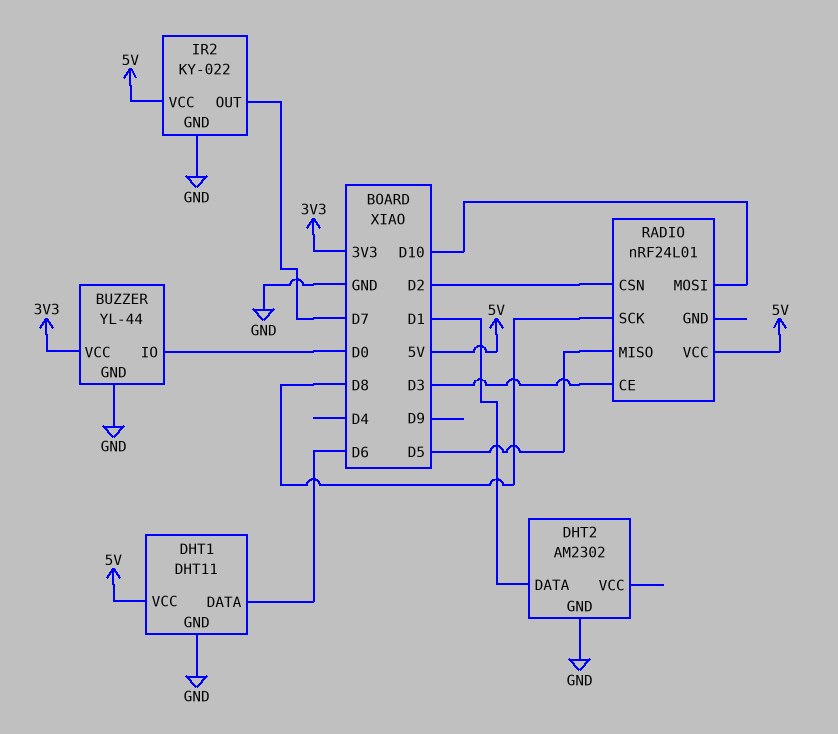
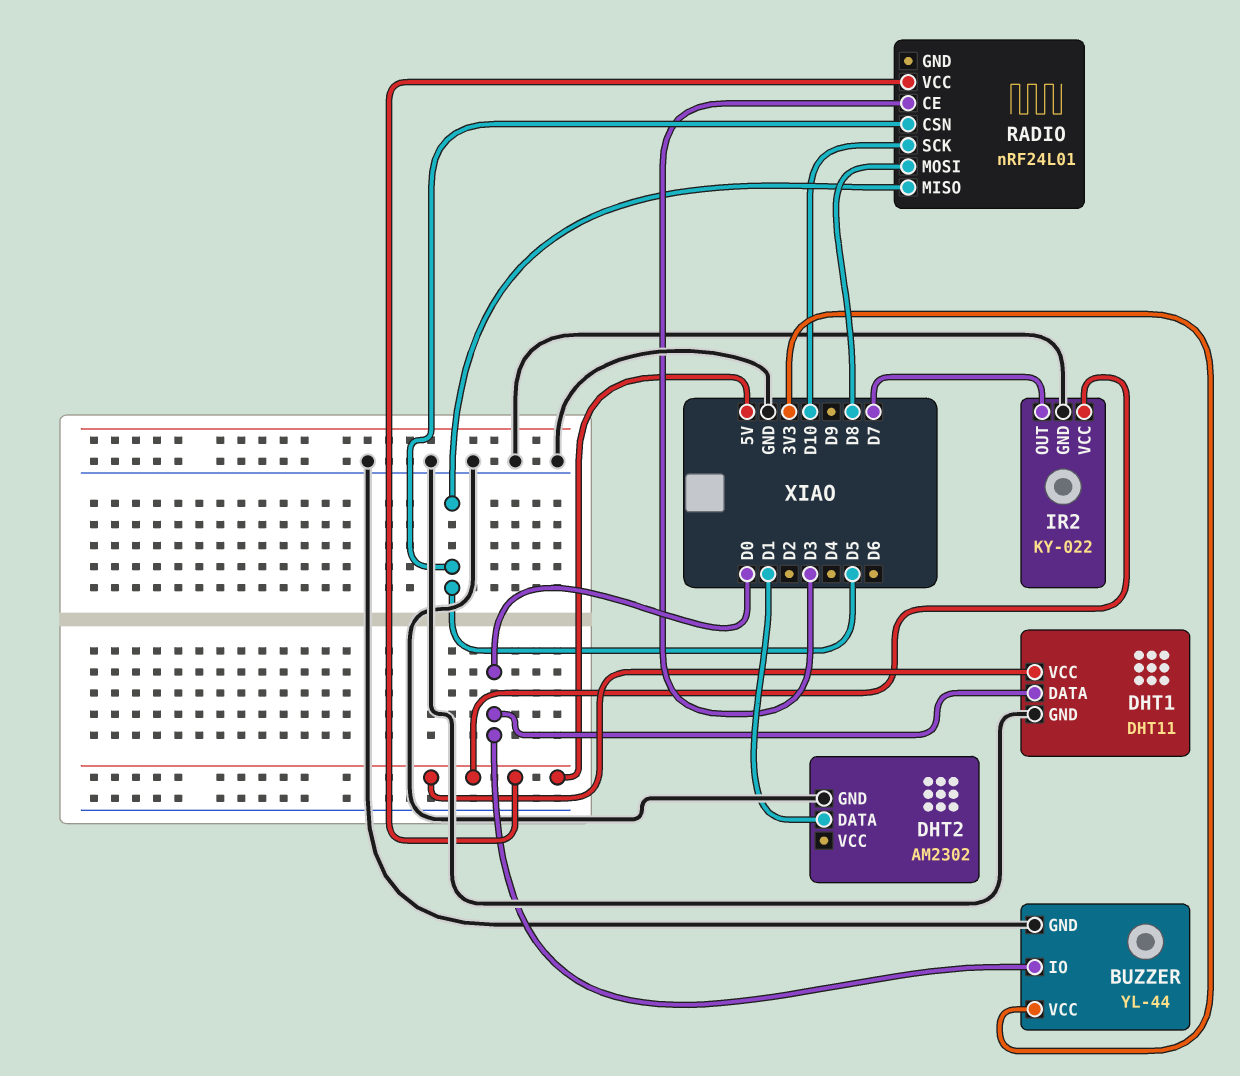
DHT1 pin DATA: D6 -> D0
RADIO pin CSN: D2 -> D5
RADIO pin MOSI: D10 -> D8
RADIO pin SCK: D8 -> D10

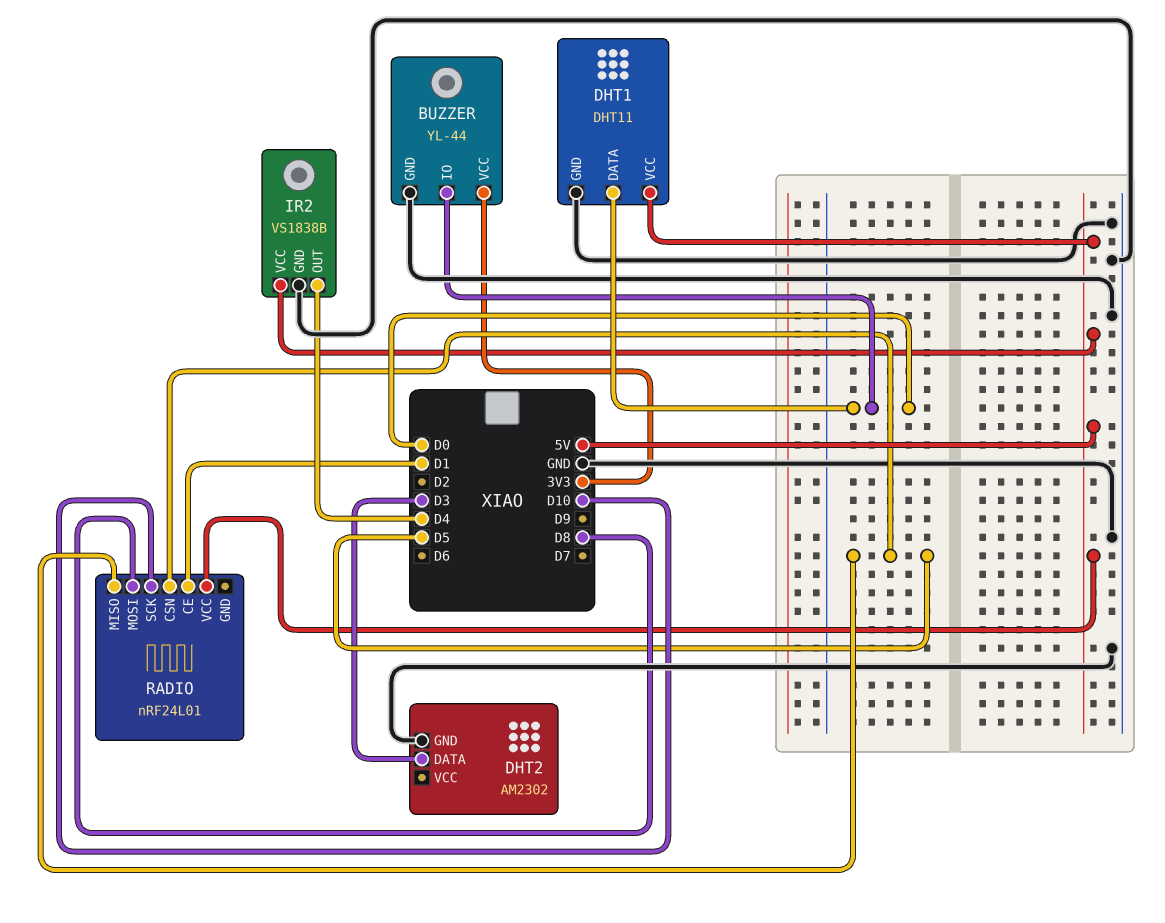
DHT2 pin DATA: D1 -> D3
IR2: KY-022 -> VS1838B
IR2 pin OUT: D7 -> D4
RADIO pin CE: D3 -> D1

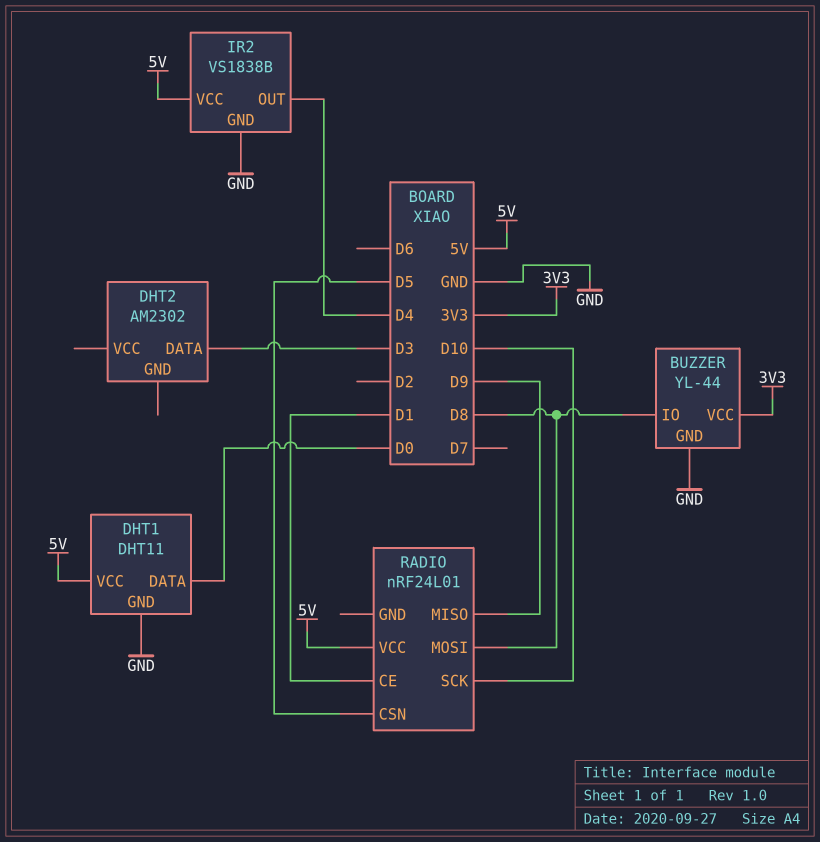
BUZZER pin IO: D0 -> D8
DHT2 pin GND: GND -> none
RADIO pin MISO: D5 -> D9

